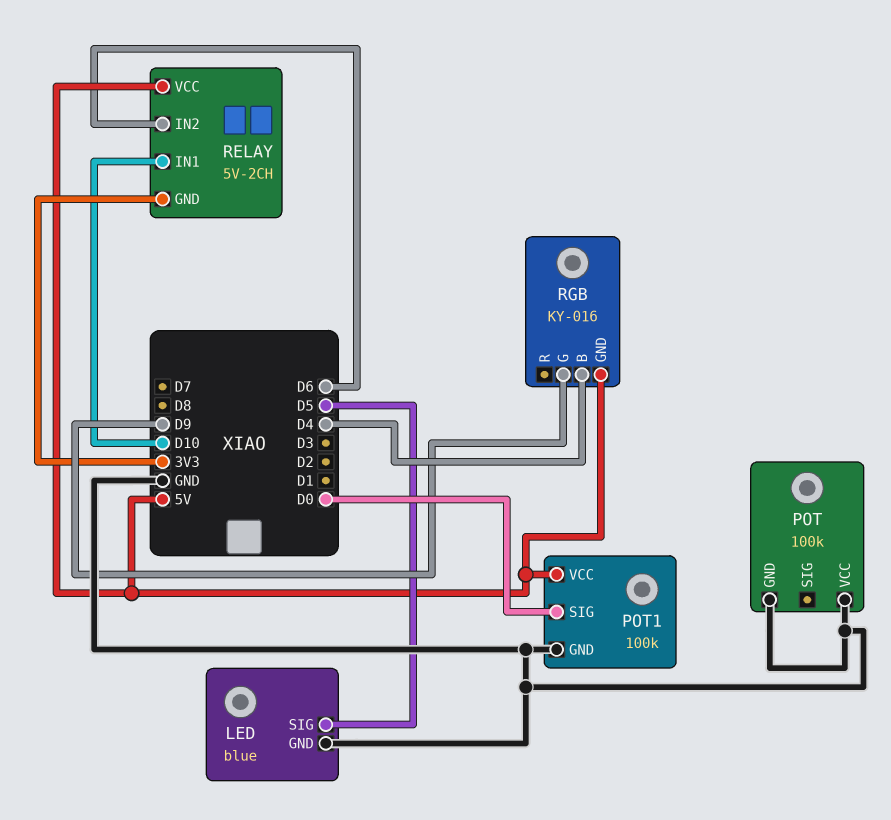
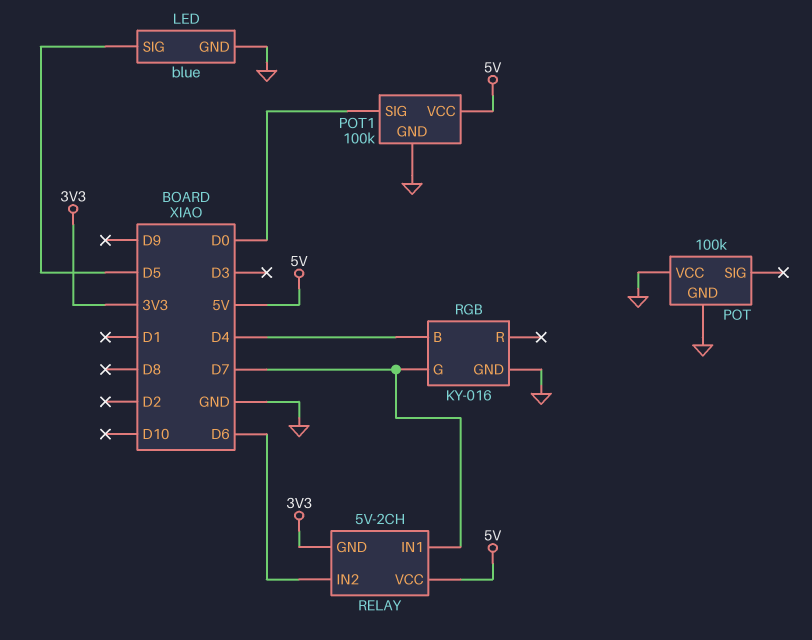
RELAY pin IN1: D10 -> D7
RGB pin G: D9 -> D7
RGB pin GND: 5V -> GND

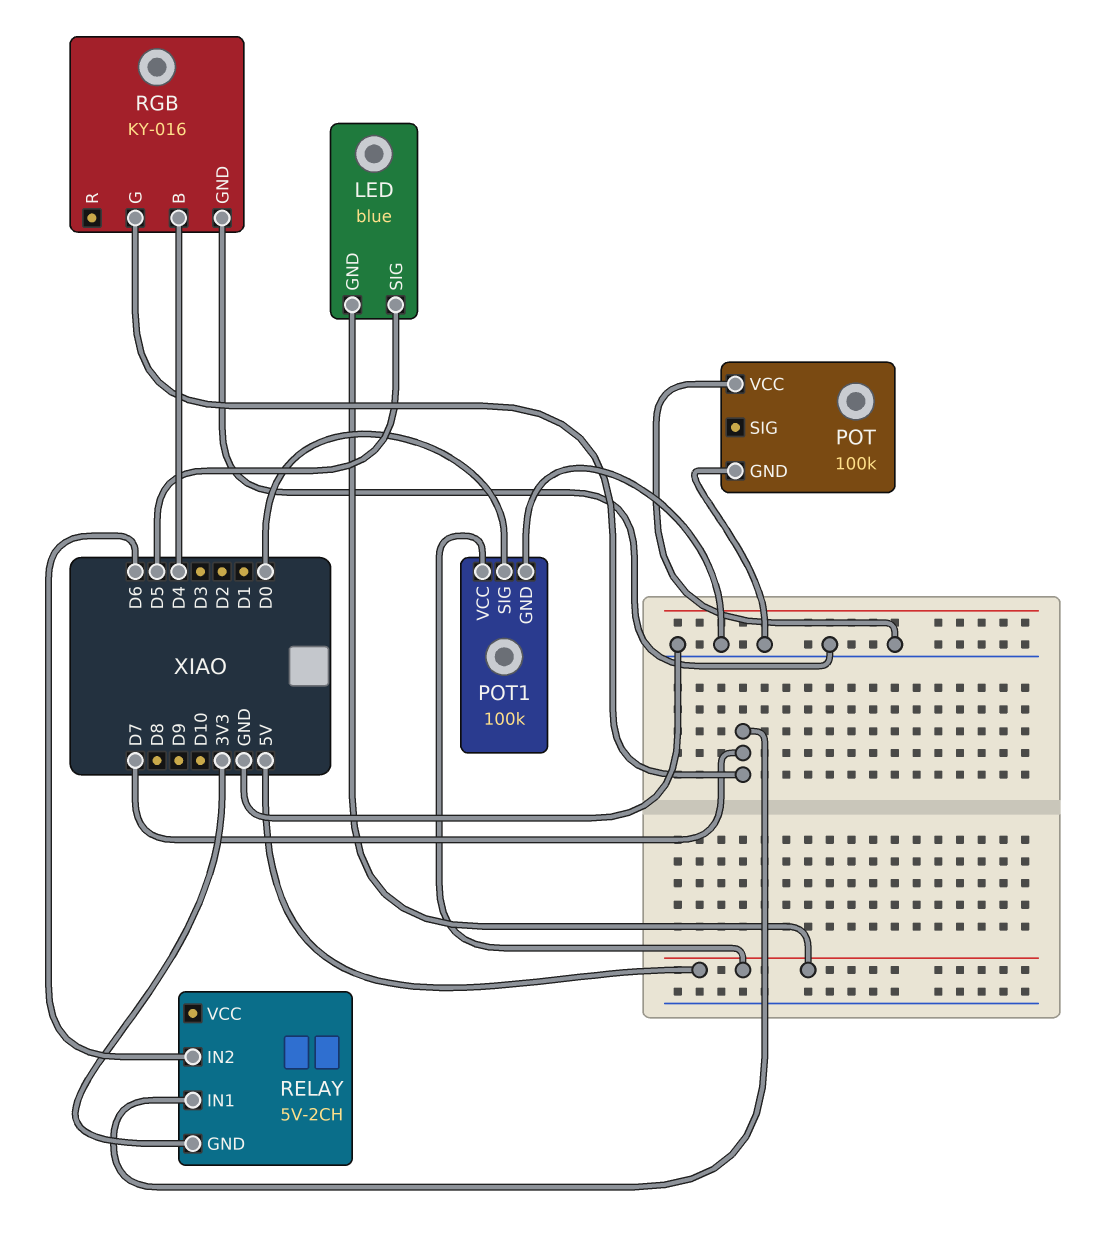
LED pin GND: GND -> 5V
RELAY pin VCC: 5V -> none

